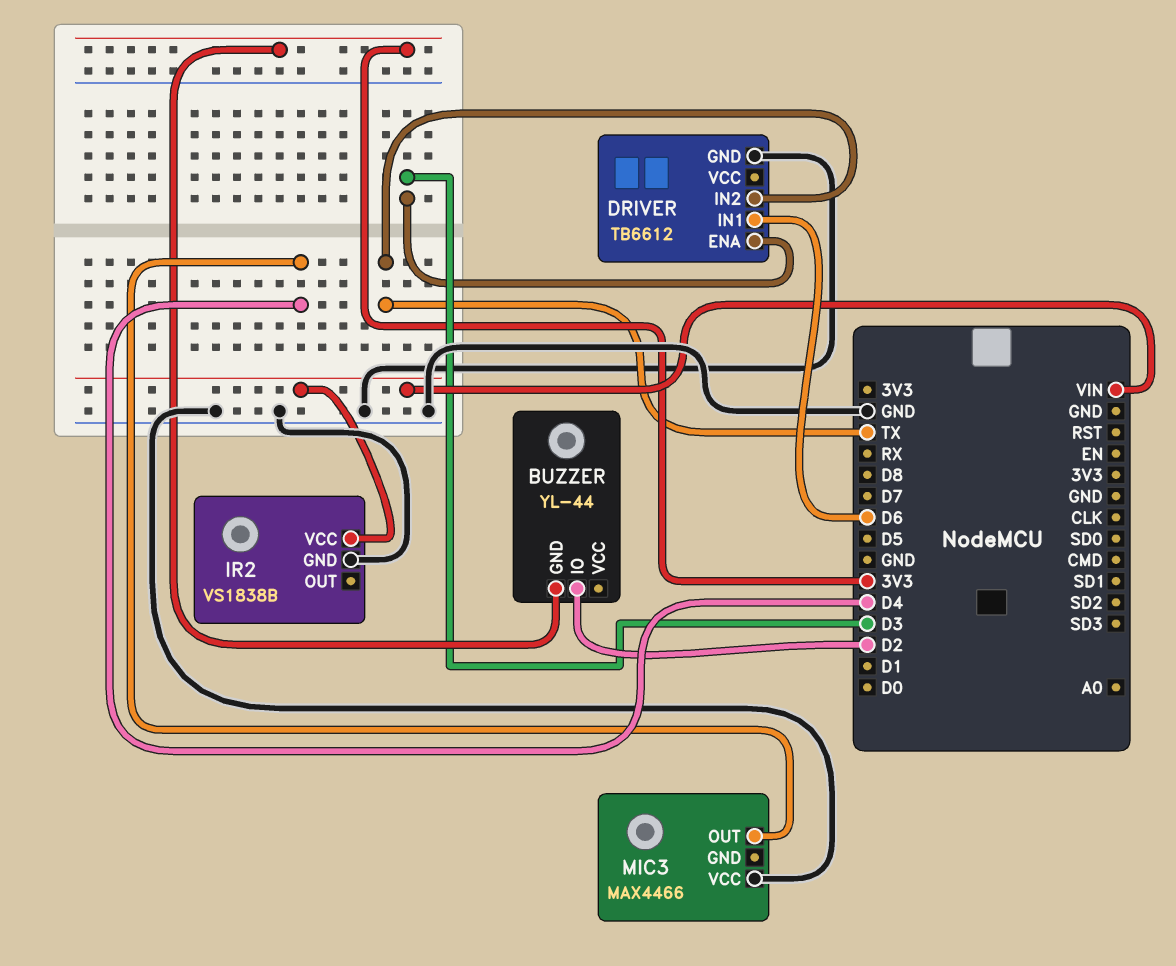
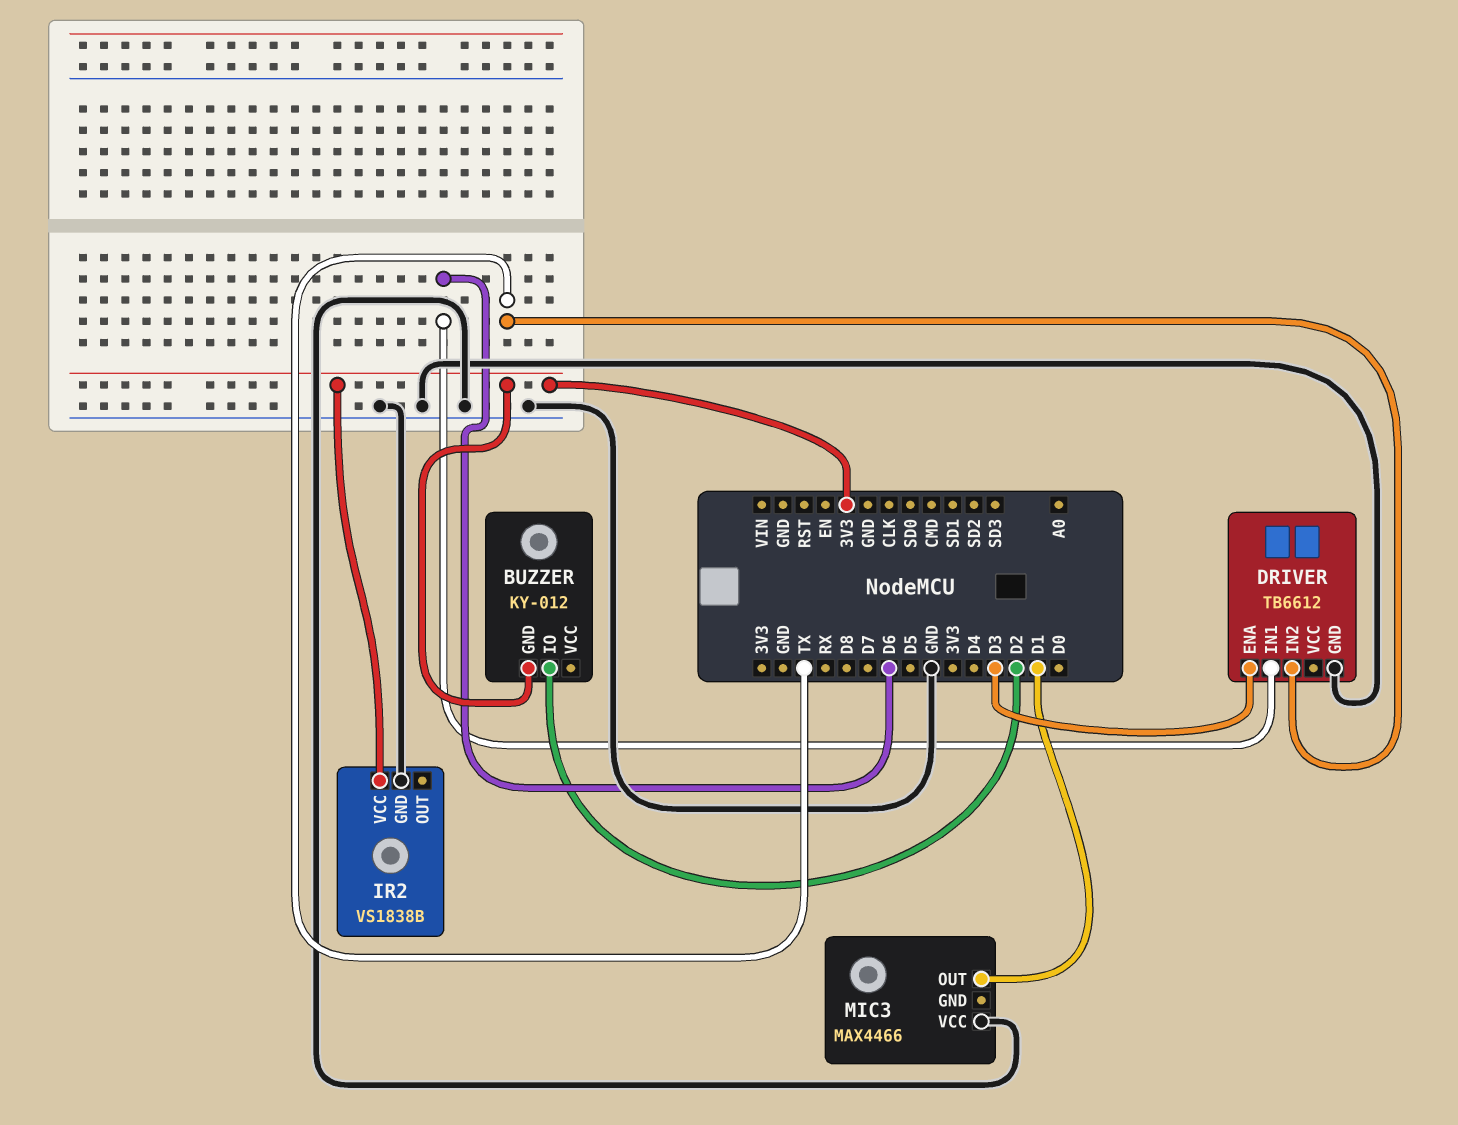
BUZZER: YL-44 -> KY-012
IR2 pin VCC: VIN -> 3V3
MIC3 pin OUT: D4 -> D1

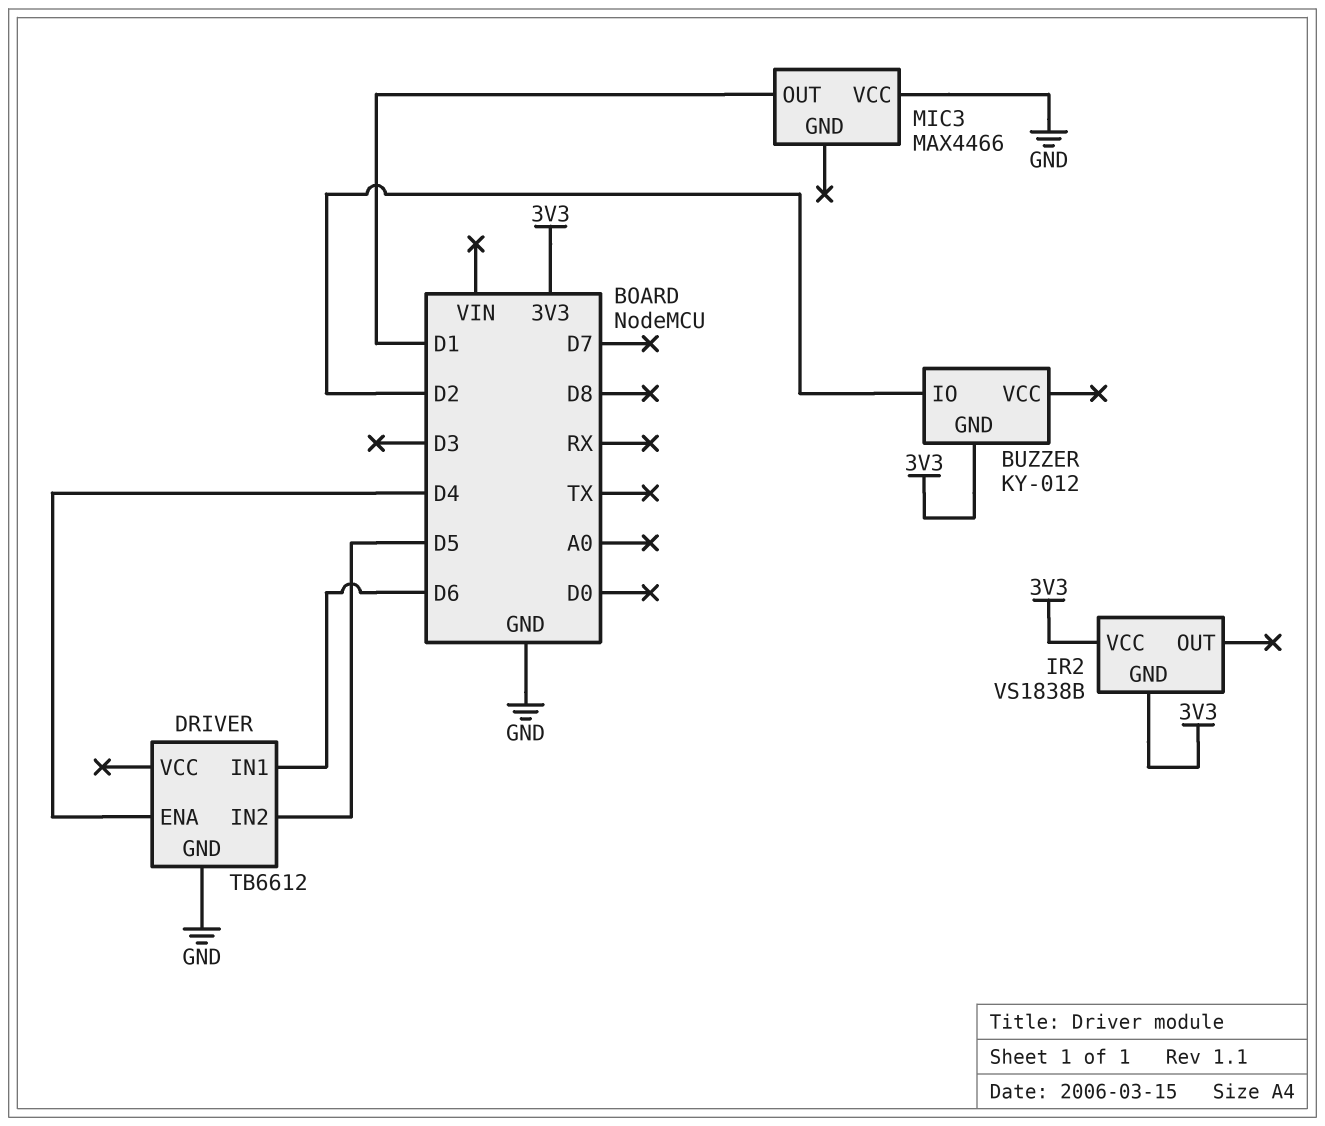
DRIVER pin ENA: D3 -> D4
DRIVER pin IN2: TX -> D5
IR2 pin GND: GND -> 3V3

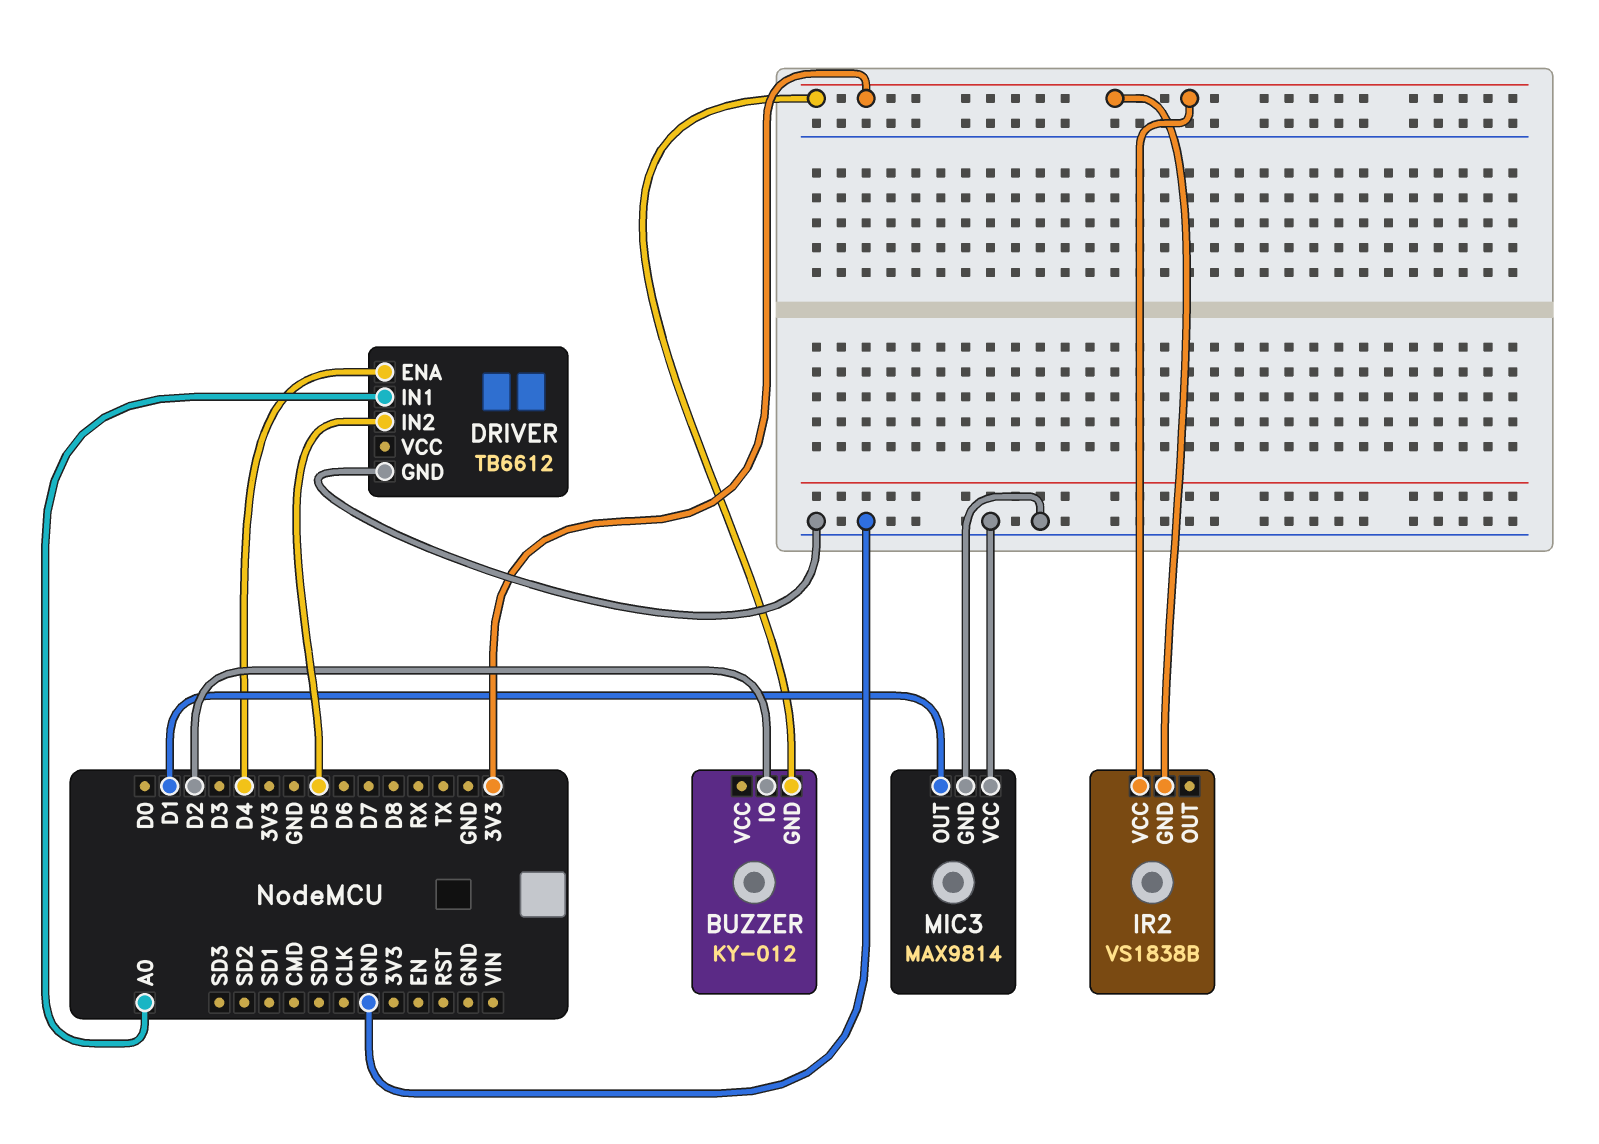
DRIVER pin IN1: D6 -> A0
MIC3: MAX4466 -> MAX9814
MIC3 pin GND: none -> GND

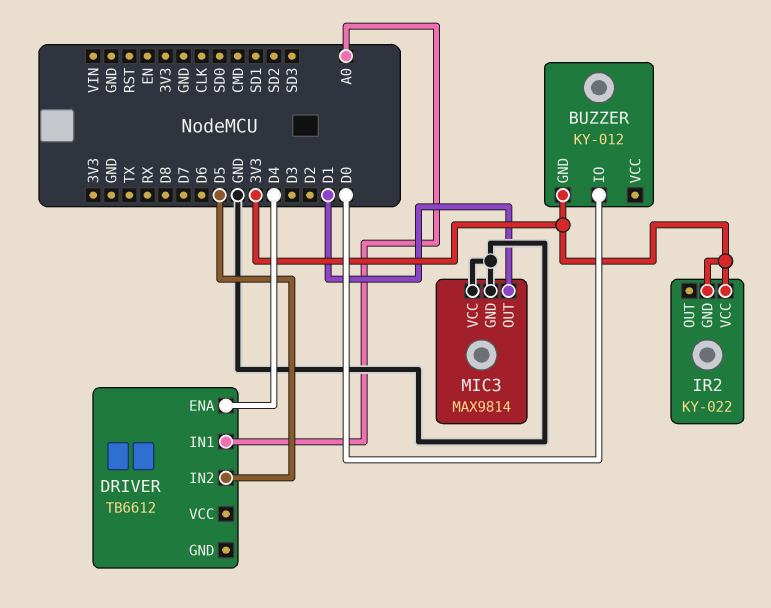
BUZZER pin IO: D2 -> D0
DRIVER pin GND: GND -> none
IR2: VS1838B -> KY-022

